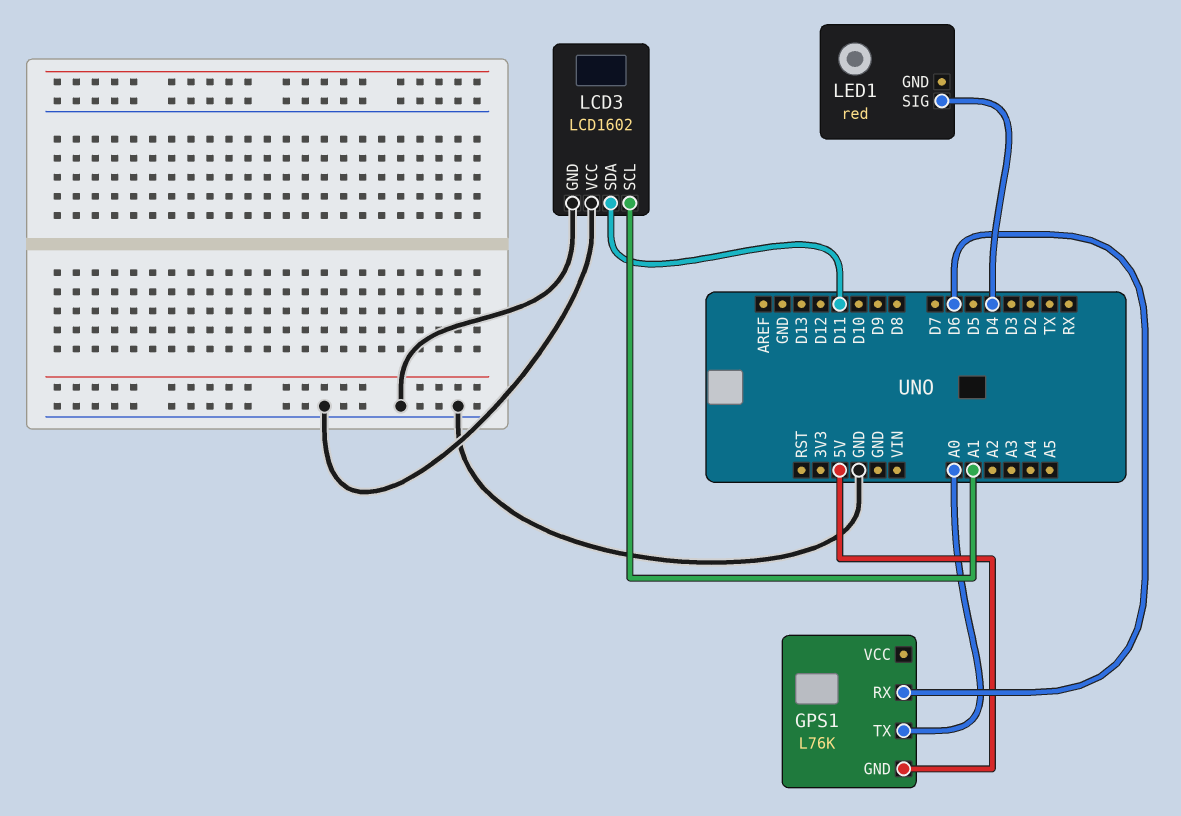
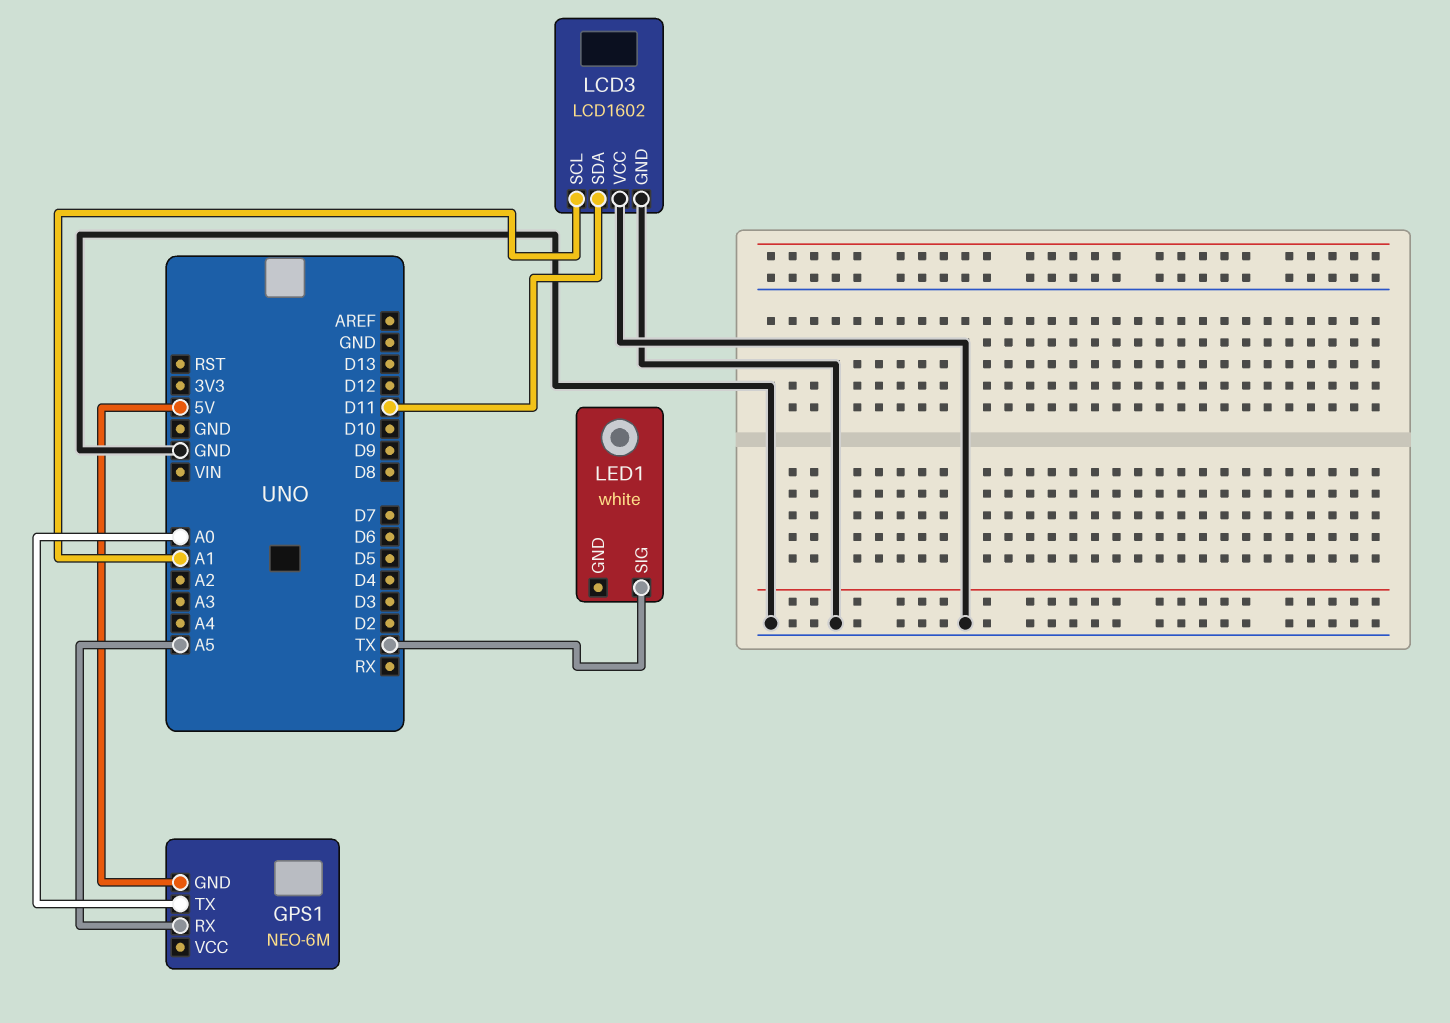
GPS1: L76K -> NEO-6M
GPS1 pin RX: D6 -> A5
LED1: red -> white
LED1 pin SIG: D4 -> TX

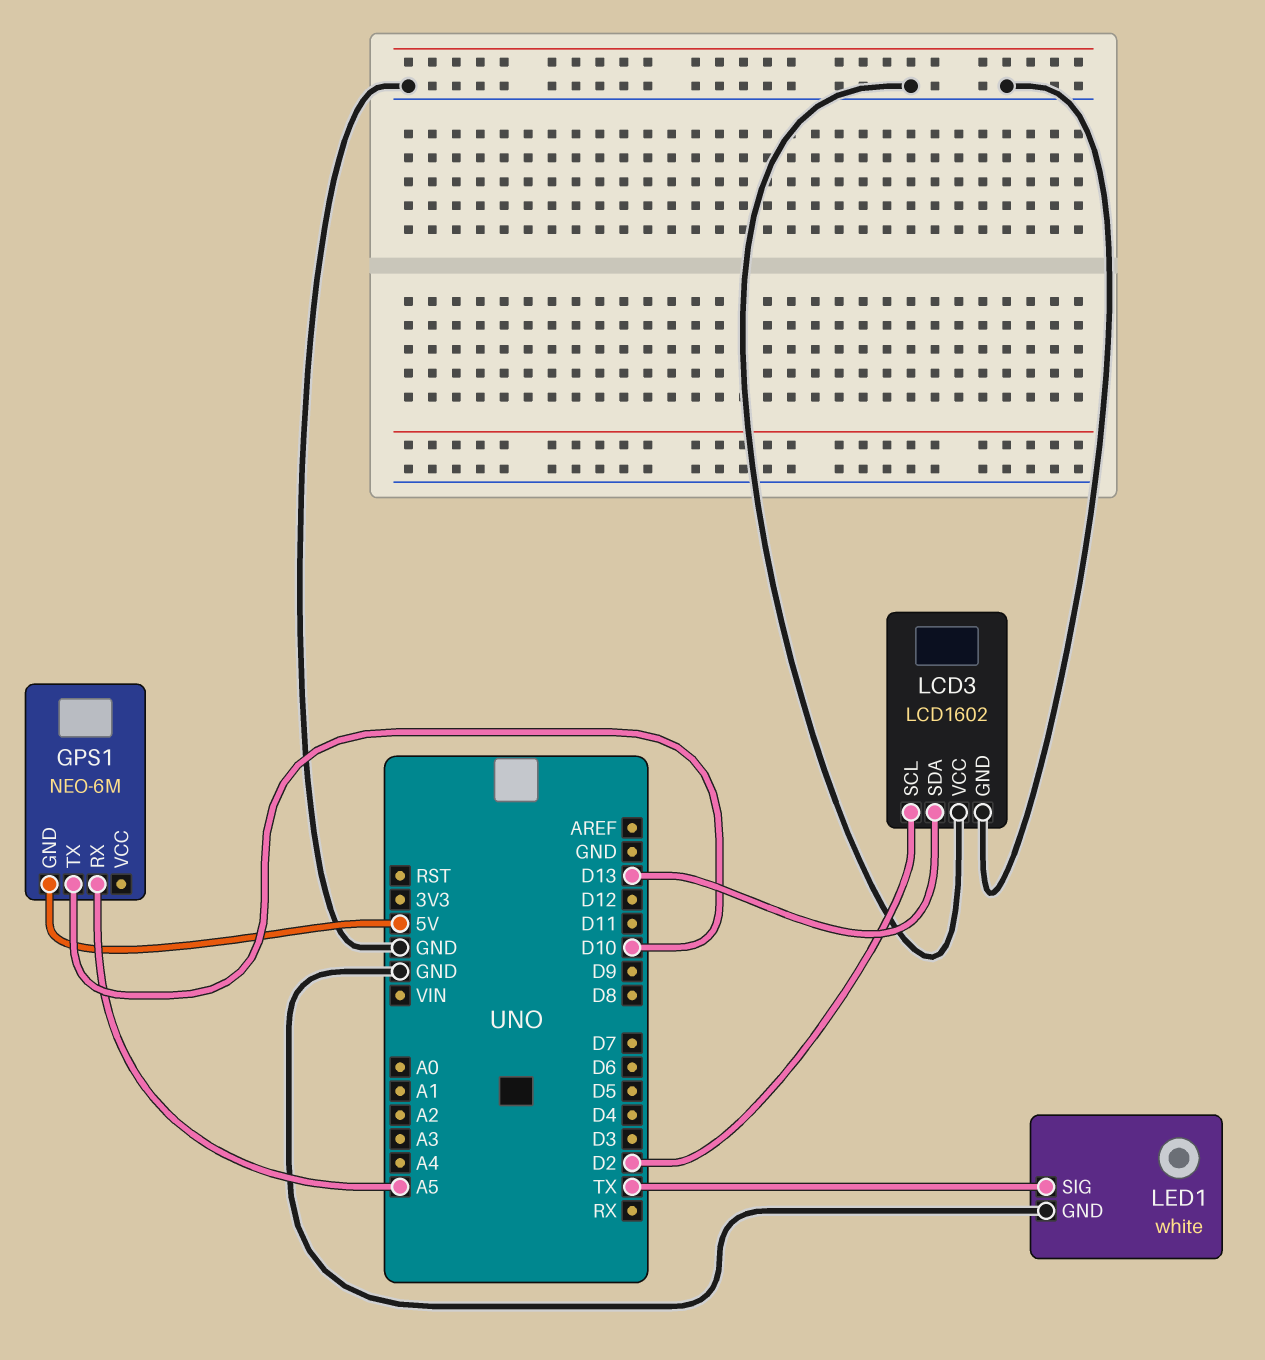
GPS1 pin TX: A0 -> D10
LCD3 pin SCL: A1 -> D2
LCD3 pin SDA: D11 -> D13
LED1 pin GND: none -> GND

